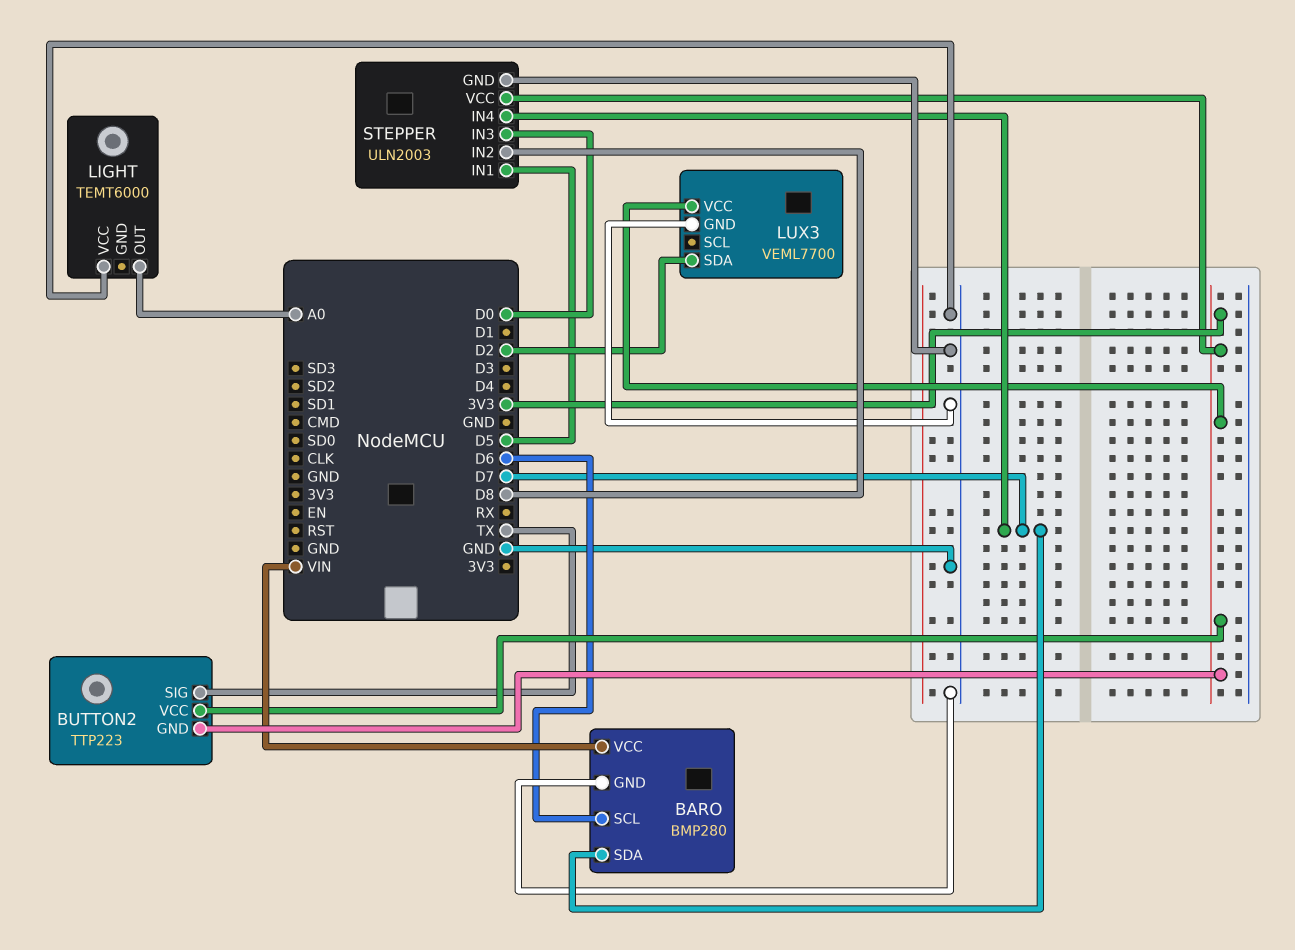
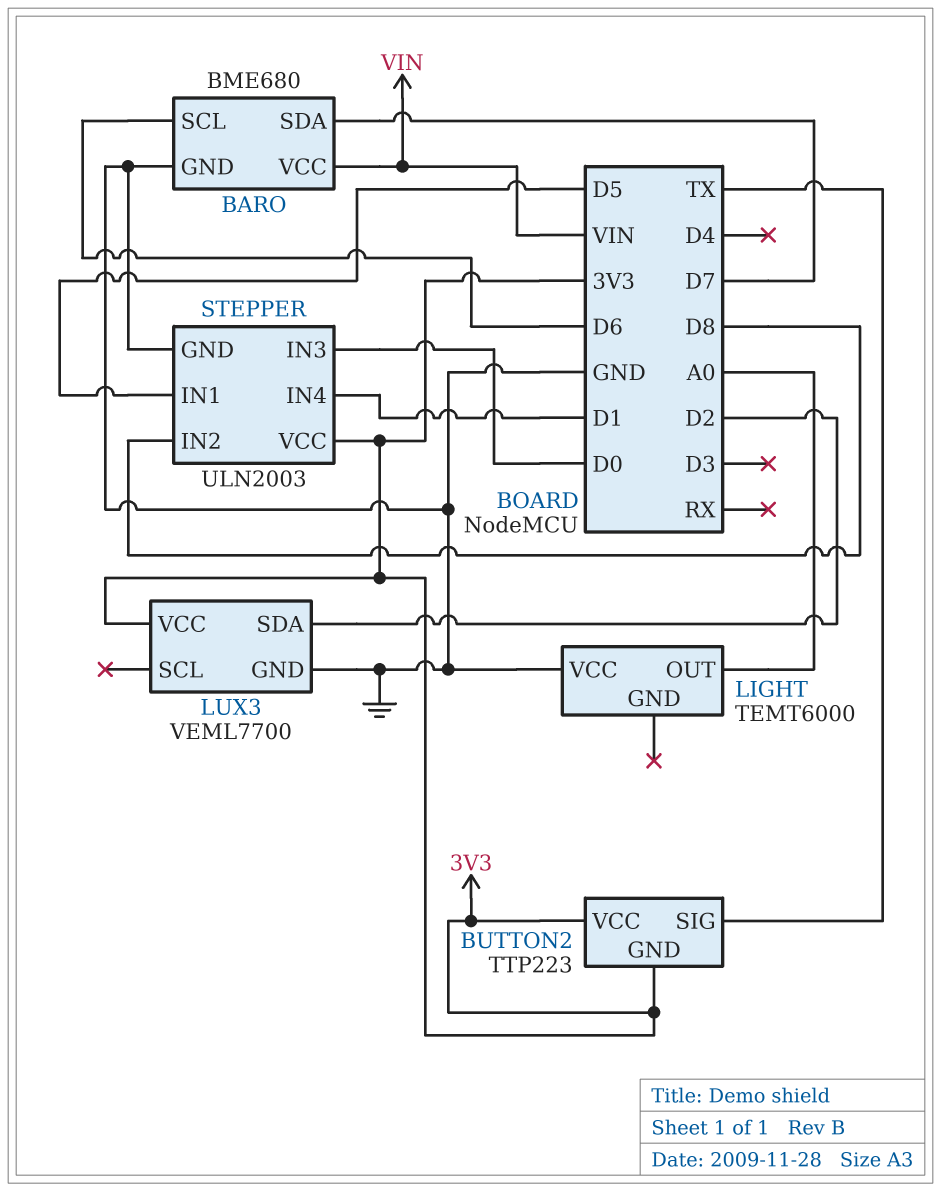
BARO: BMP280 -> BME680
STEPPER pin IN4: D7 -> D1

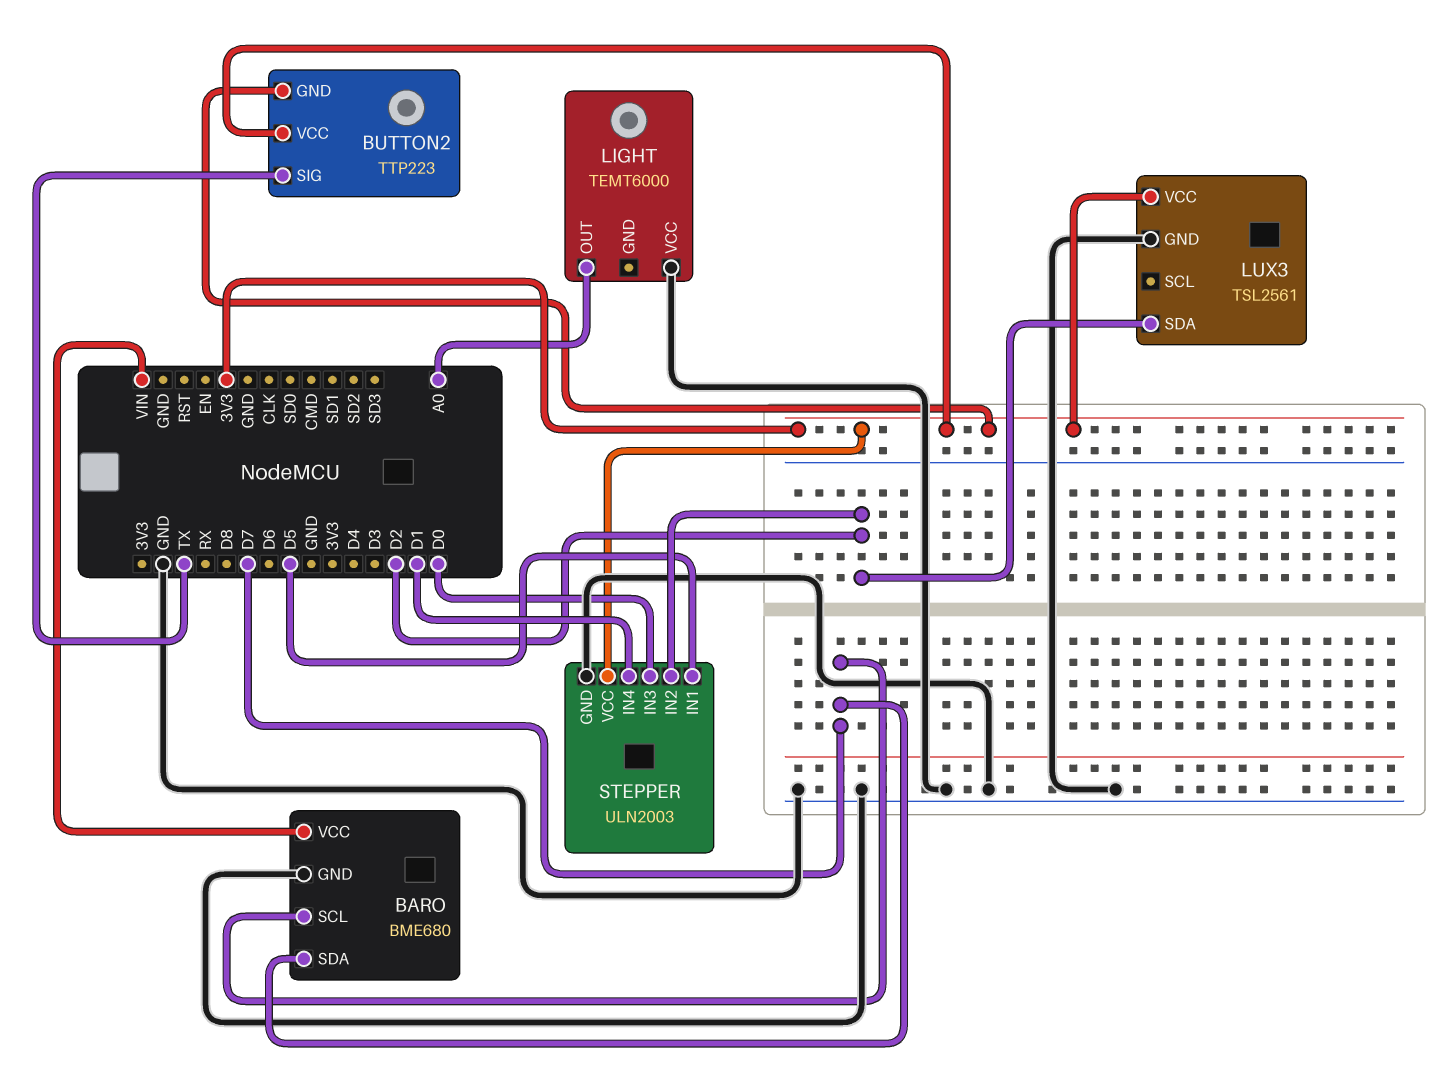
BARO pin SCL: D6 -> D7
LUX3: VEML7700 -> TSL2561
STEPPER pin IN2: D8 -> D2

